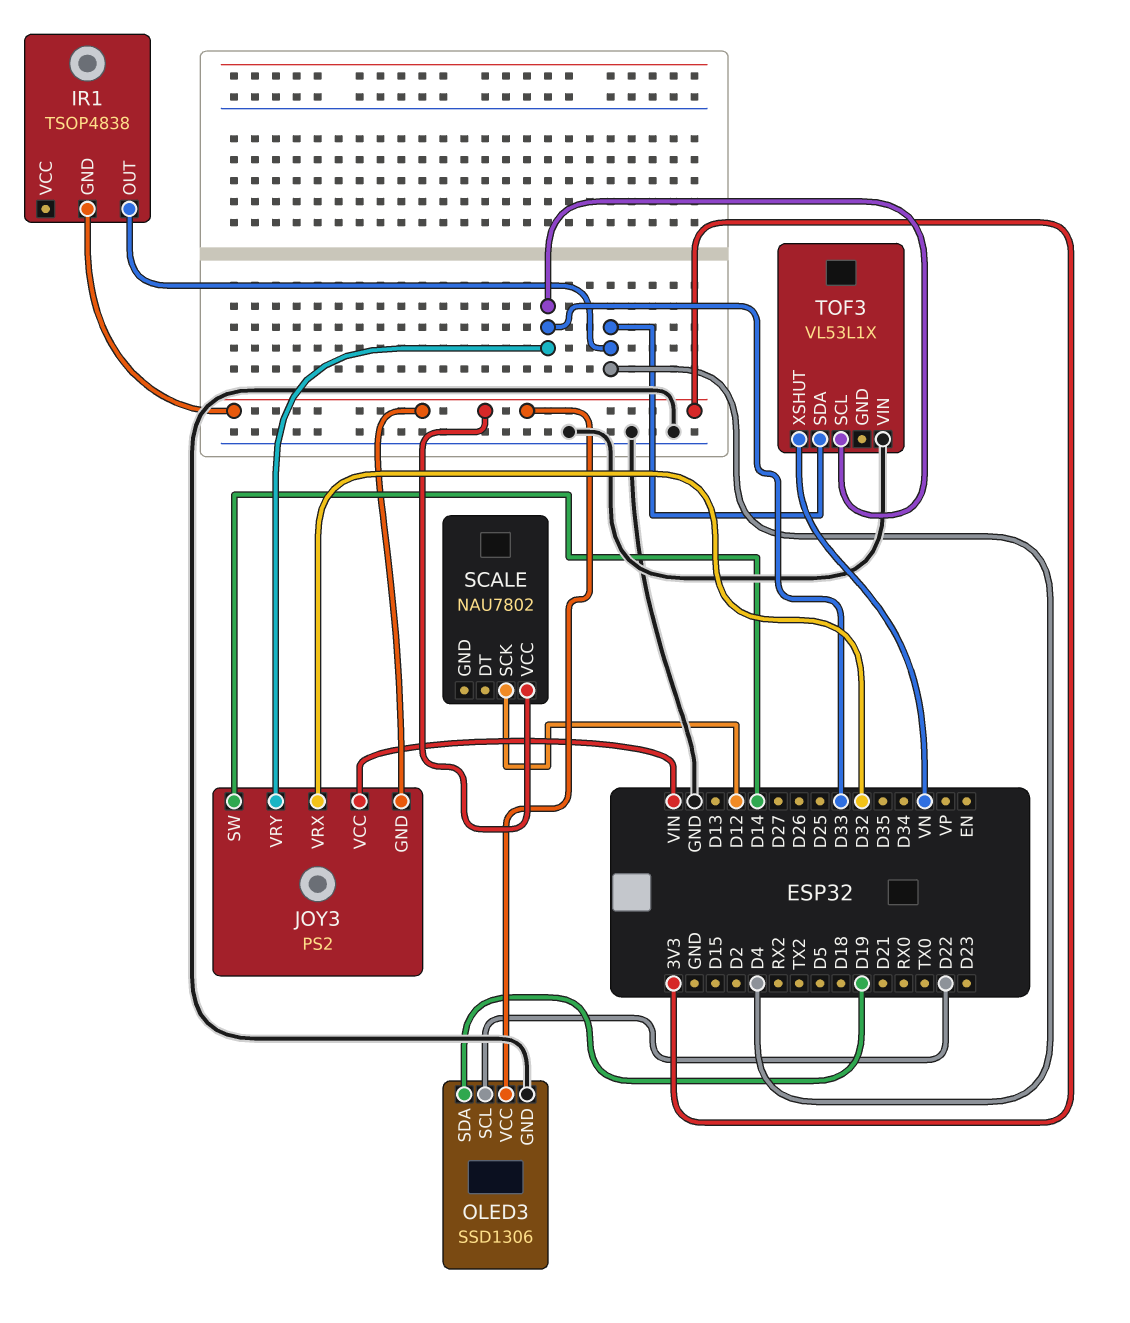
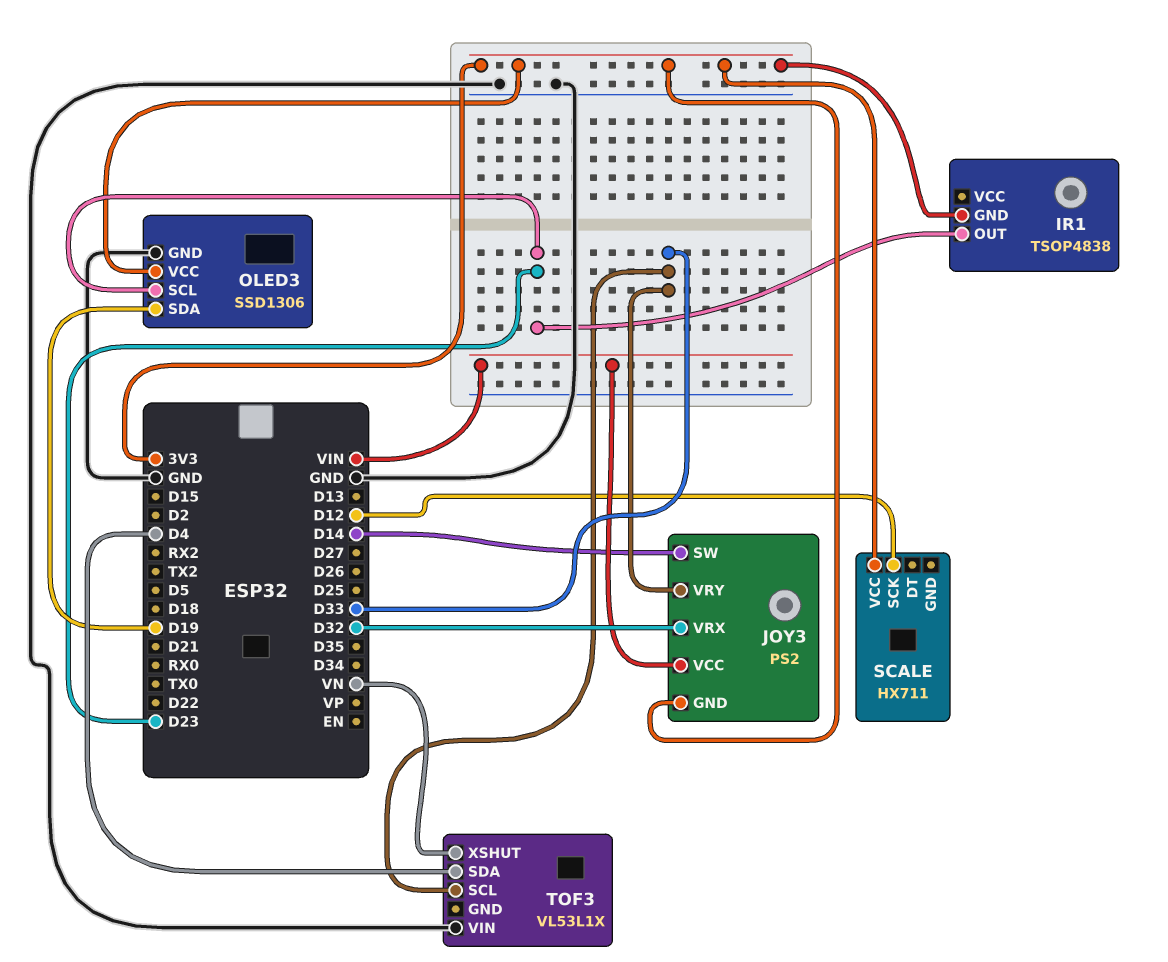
IR1 pin OUT: D4 -> D23
OLED3 pin SCL: D22 -> D23
SCALE: NAU7802 -> HX711

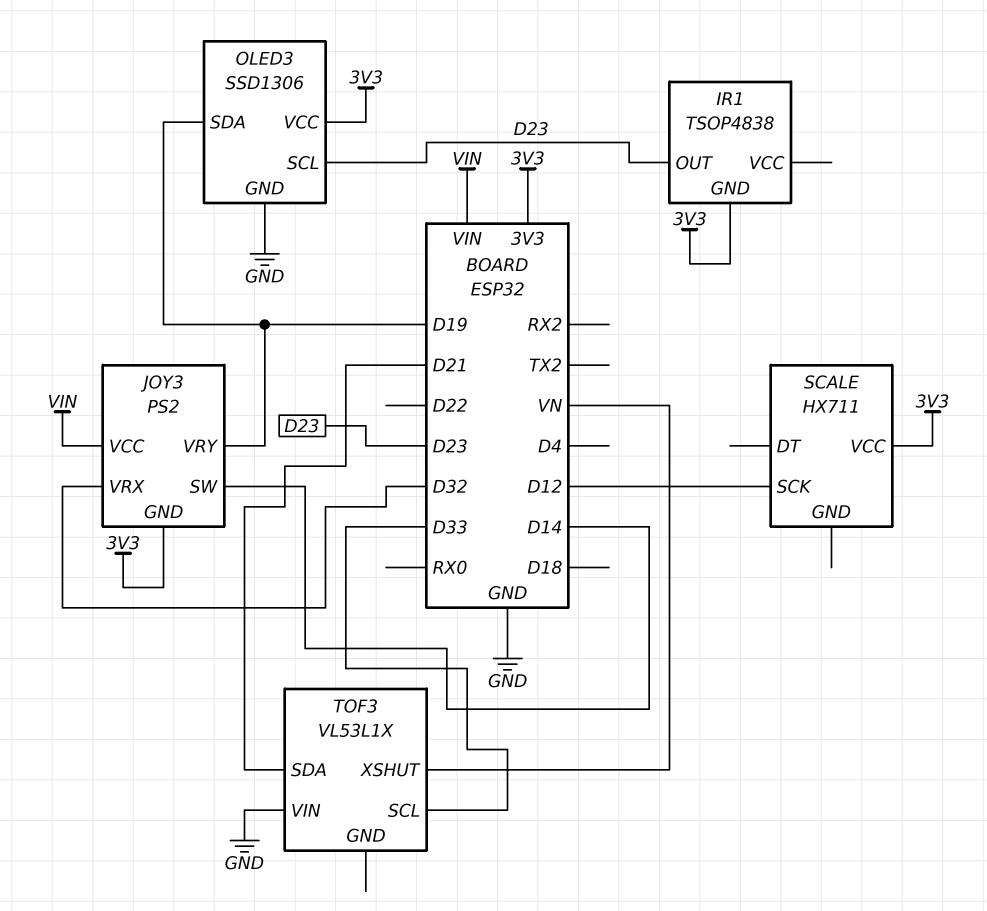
JOY3 pin VRY: D33 -> D19
TOF3 pin SDA: D4 -> D21

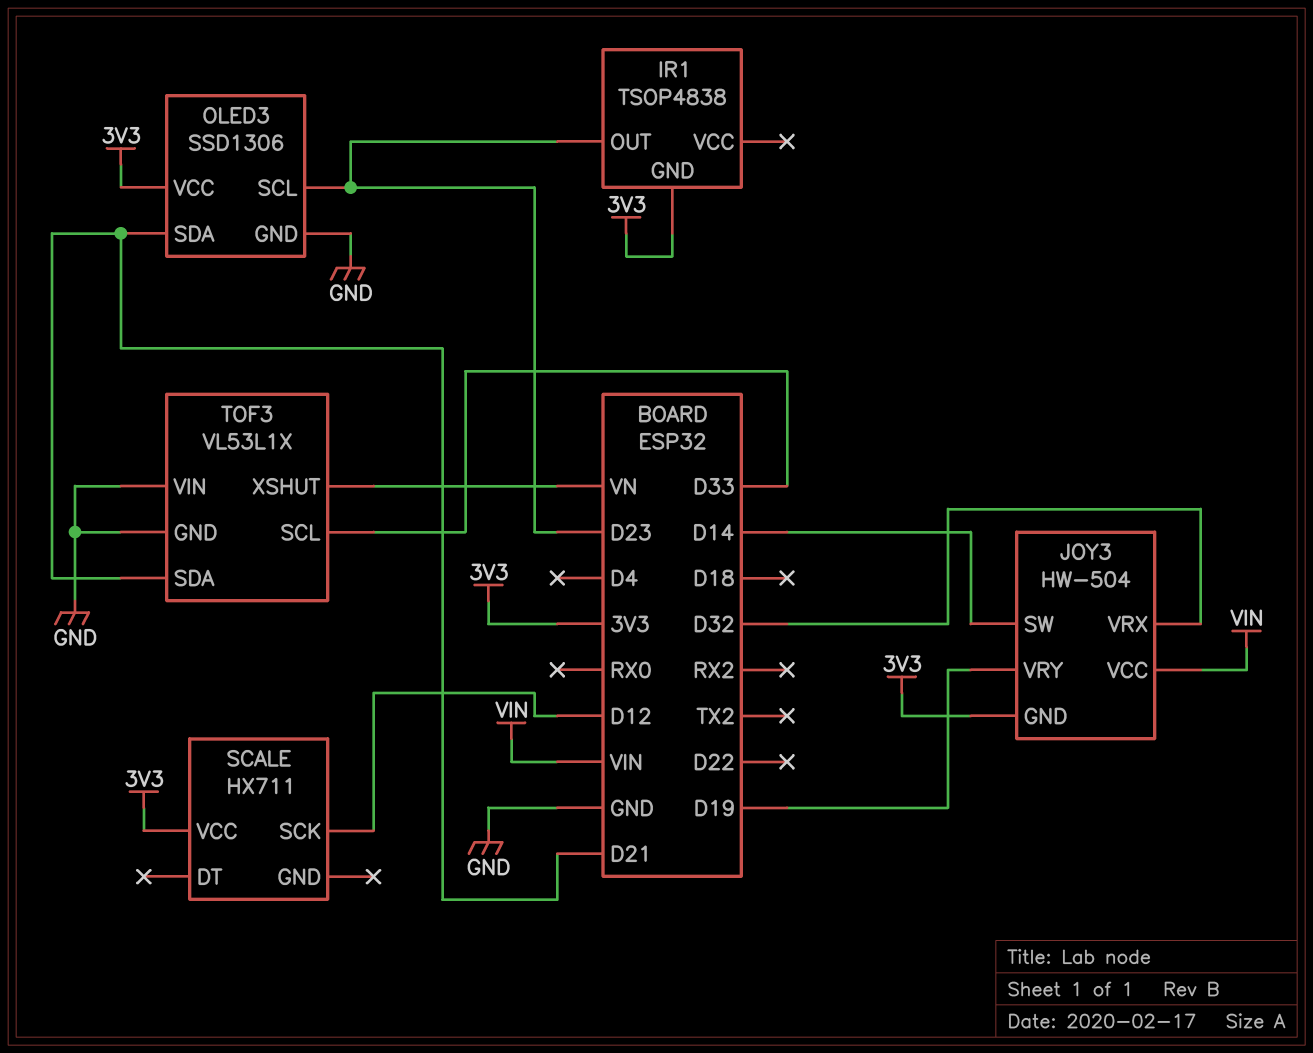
JOY3: PS2 -> HW-504
OLED3 pin SDA: D19 -> D21
TOF3 pin GND: none -> GND

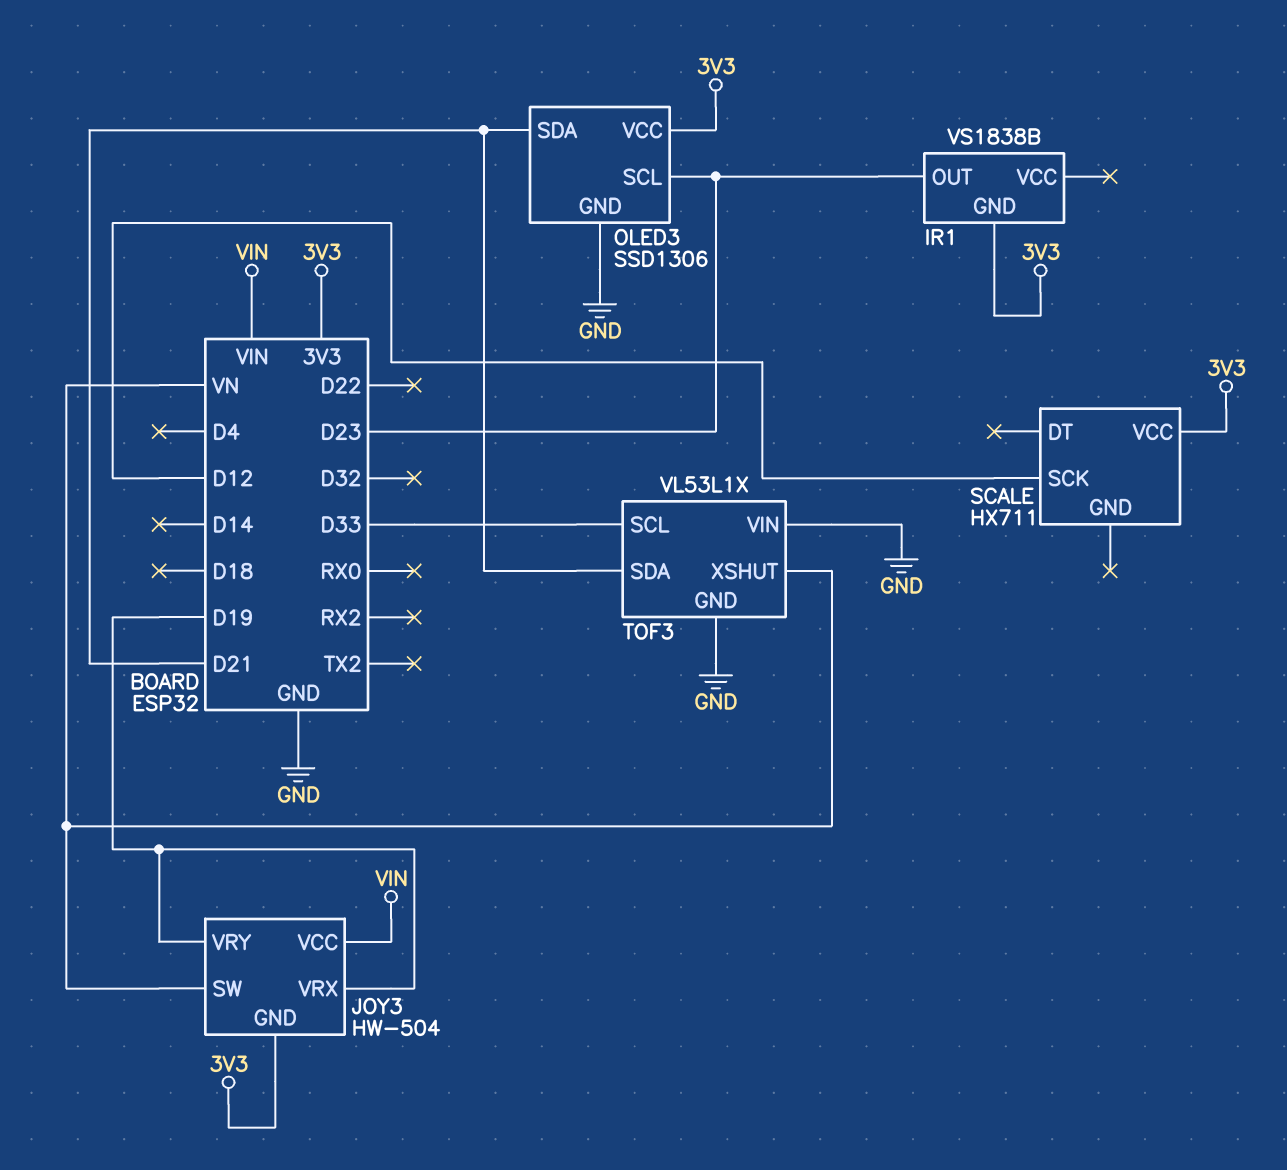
IR1: TSOP4838 -> VS1838B
JOY3 pin SW: D14 -> VN
JOY3 pin VRX: D32 -> D19

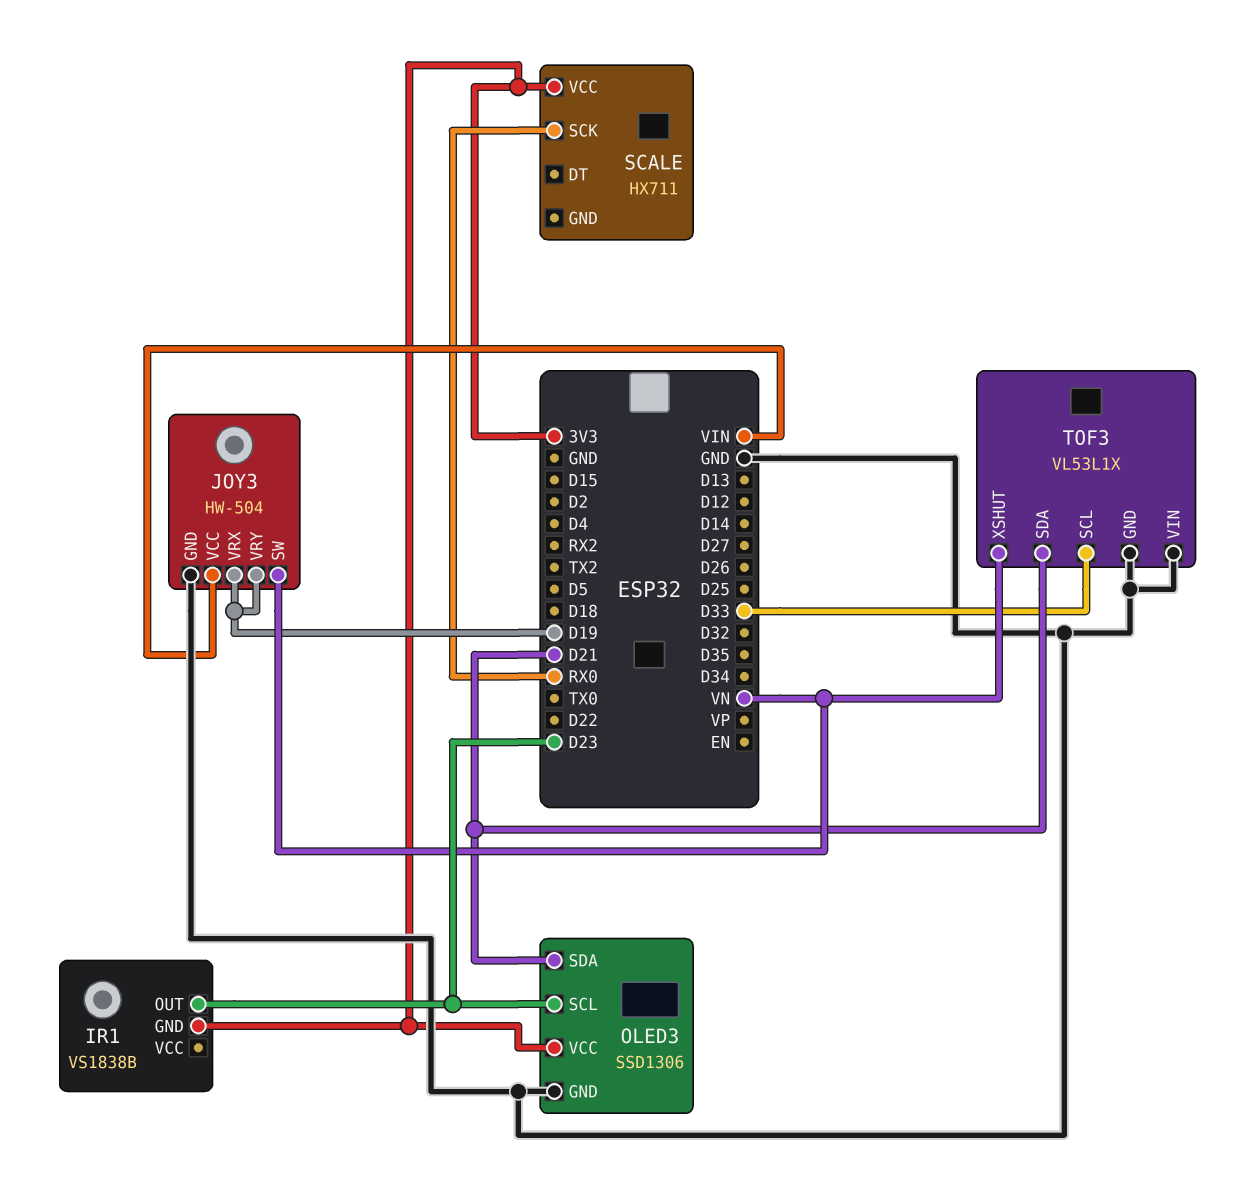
JOY3 pin GND: 3V3 -> GND
SCALE pin SCK: D12 -> RX0

